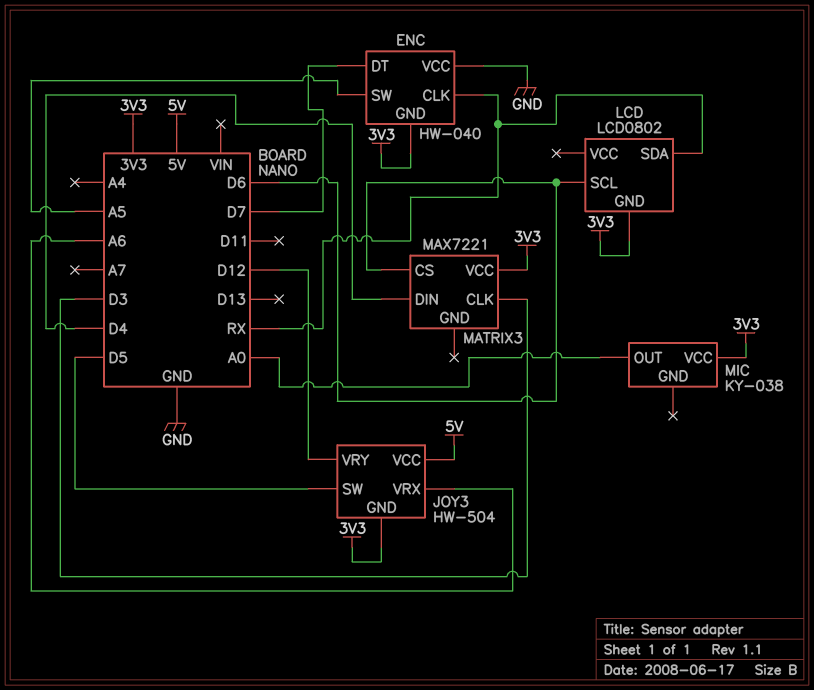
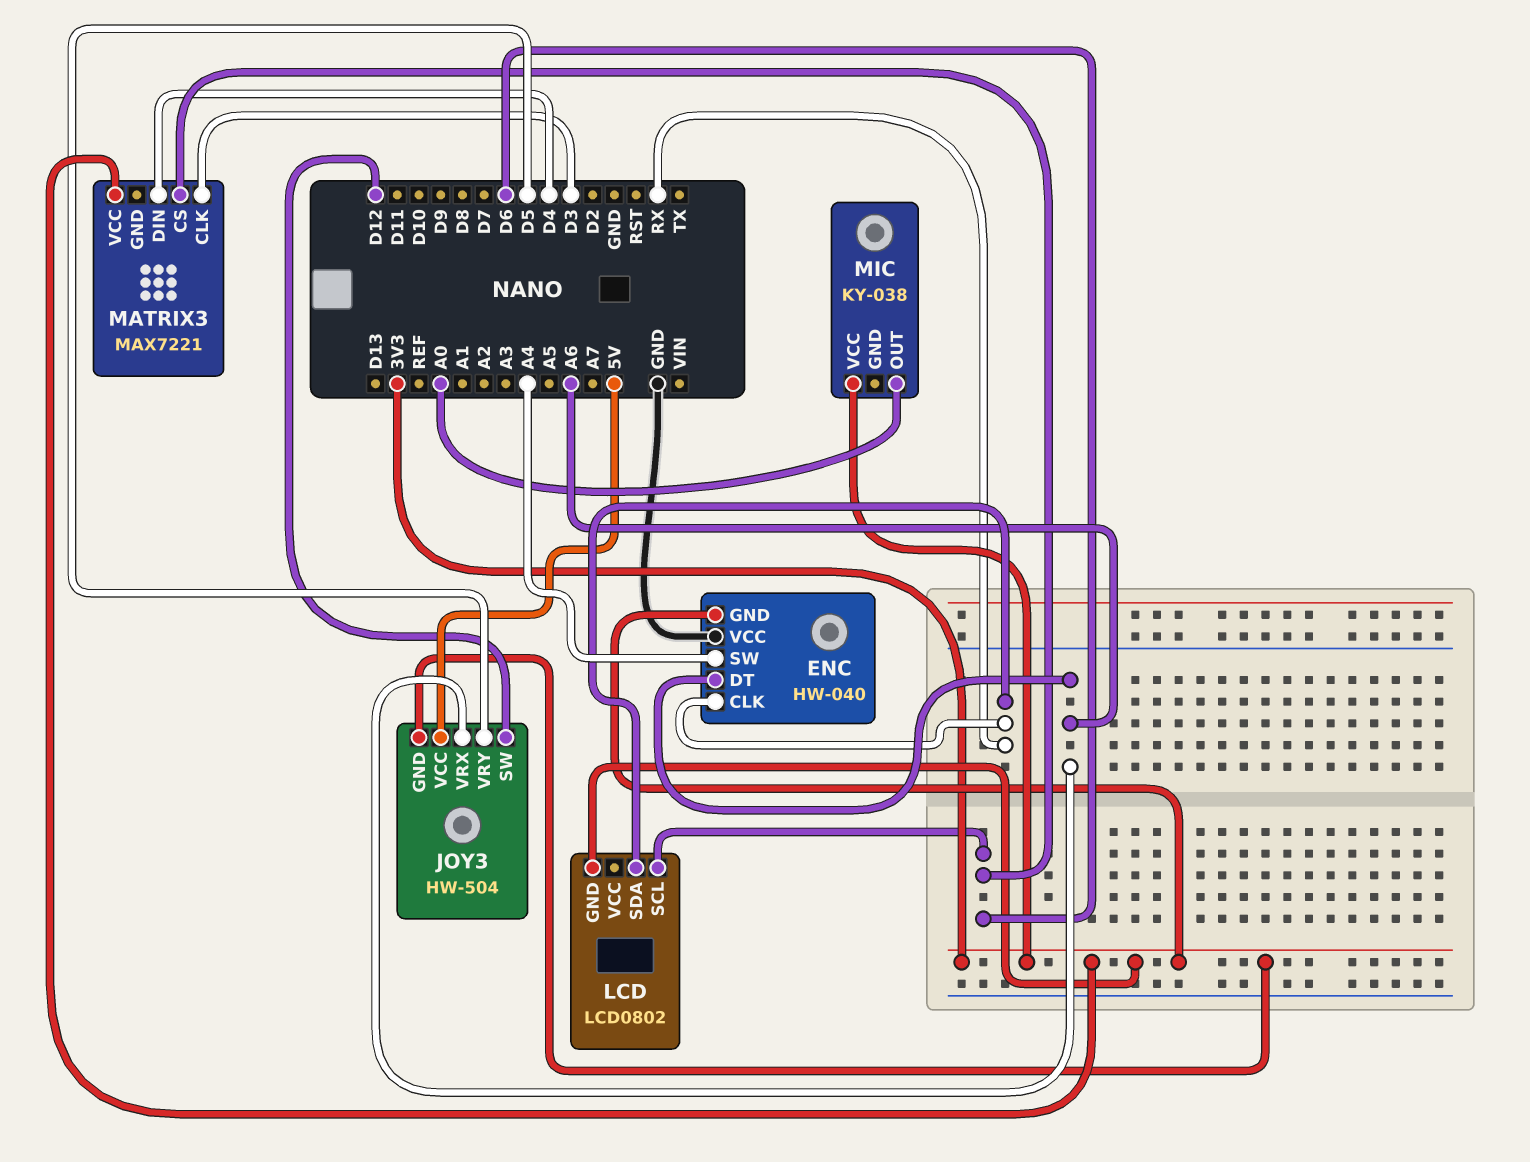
ENC pin DT: D7 -> A6
ENC pin SW: A5 -> A4
JOY3 pin SW: D5 -> D12
JOY3 pin VRY: D12 -> D5

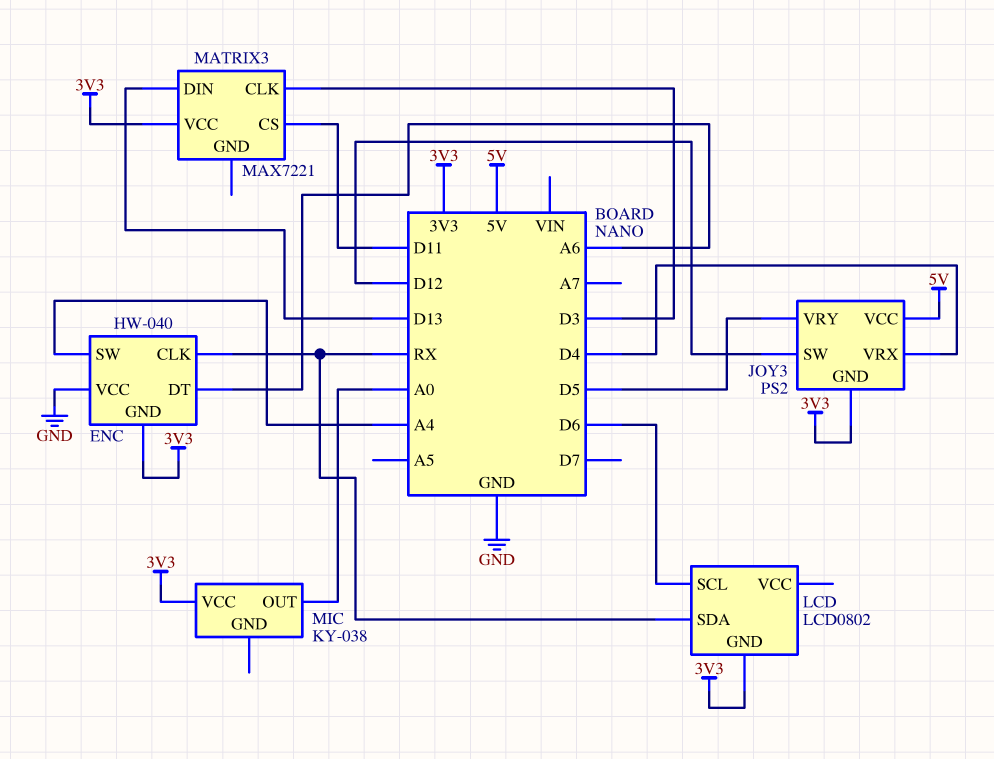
JOY3: HW-504 -> PS2
JOY3 pin VRX: A6 -> D4
MATRIX3 pin CS: D6 -> D11
MATRIX3 pin DIN: D4 -> D13

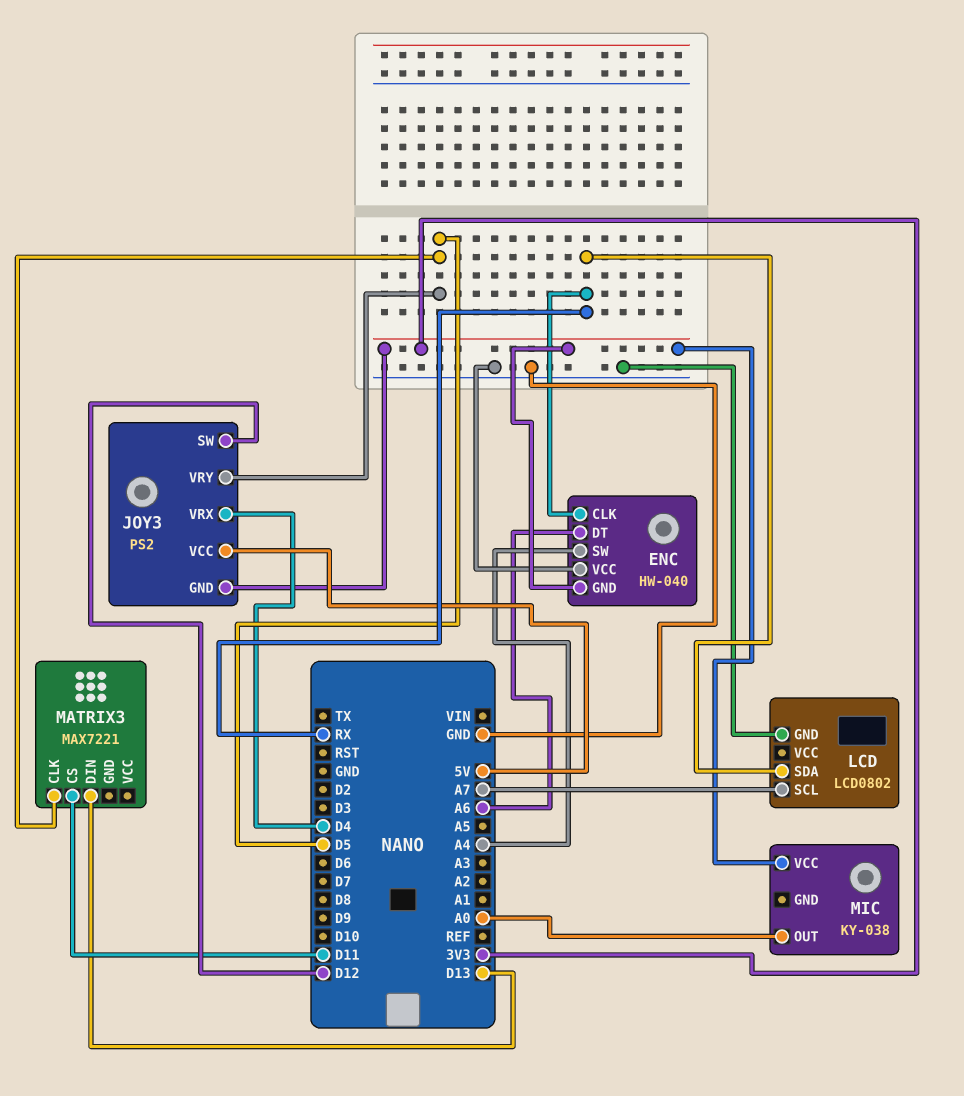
LCD pin GND: 3V3 -> GND
LCD pin SCL: D6 -> A7
MATRIX3 pin CLK: D3 -> D5
MATRIX3 pin VCC: 3V3 -> none

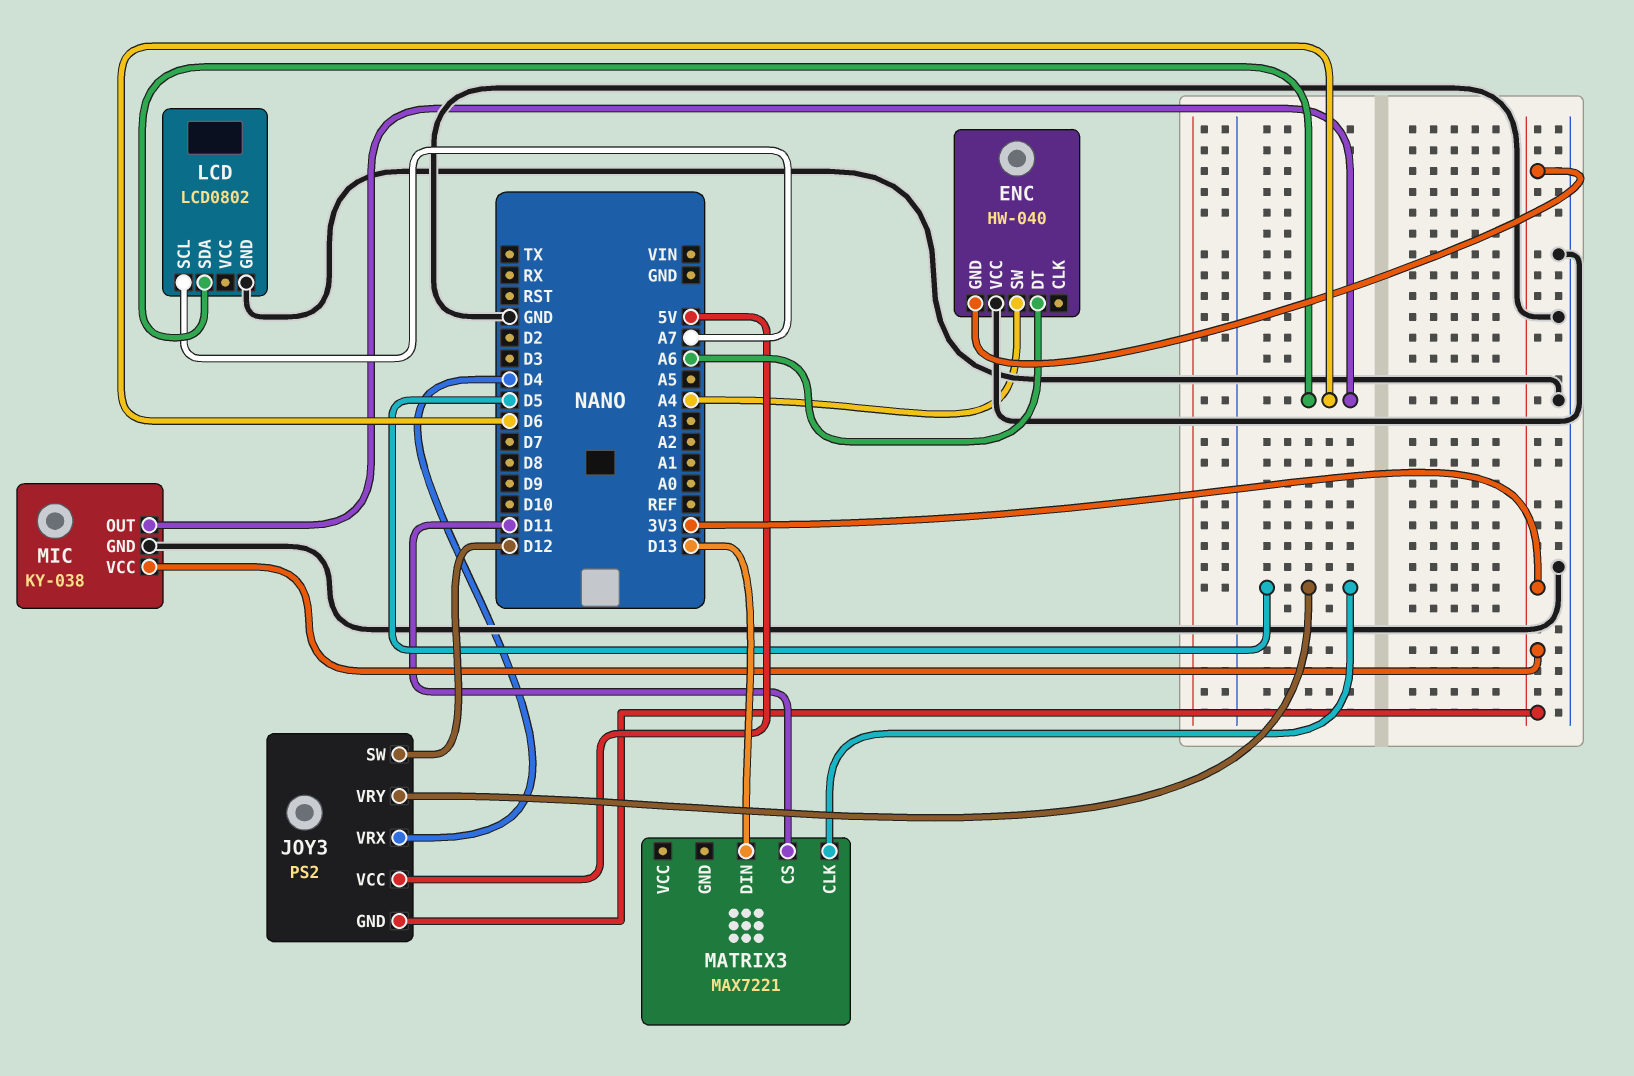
ENC pin CLK: RX -> none
LCD pin SDA: RX -> D6
MIC pin GND: none -> GND
MIC pin OUT: A0 -> D6

